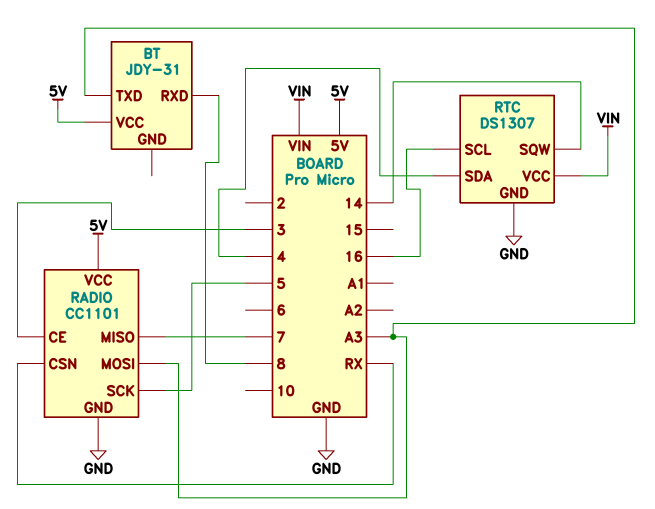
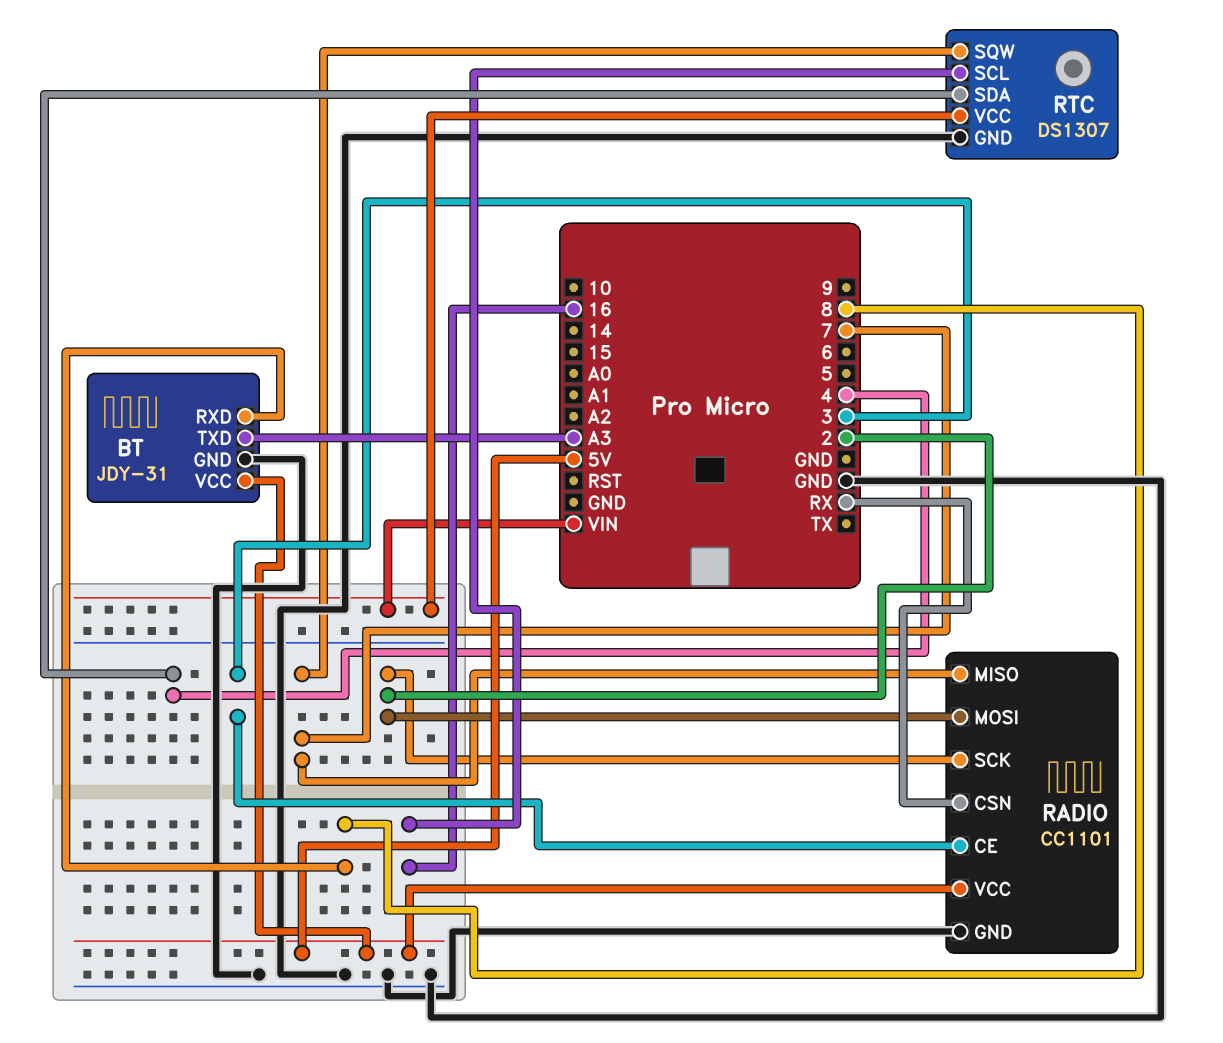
BT pin GND: none -> GND
RADIO pin MOSI: A3 -> 2
RADIO pin SCK: 5 -> 2
RTC pin SQW: 14 -> 7

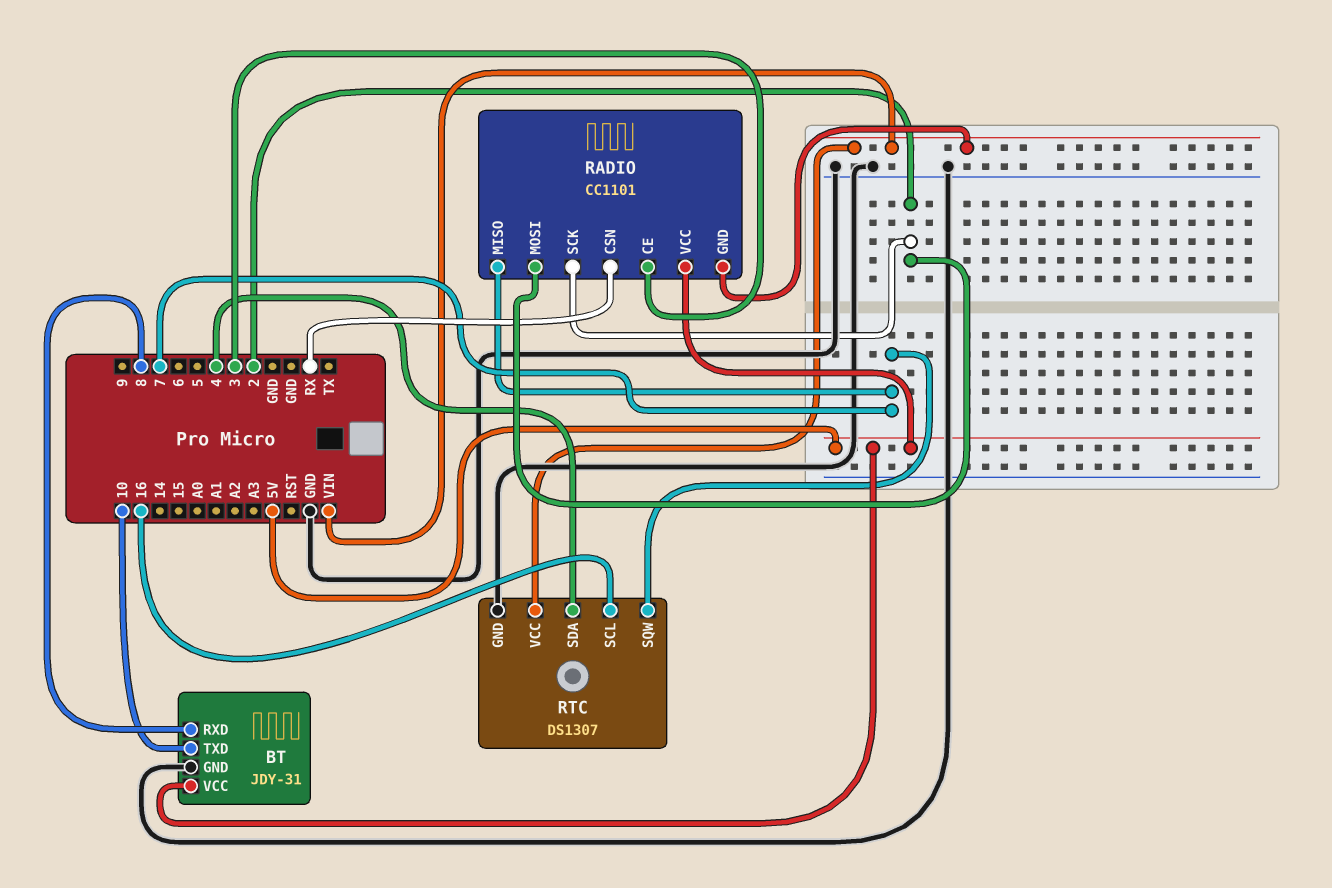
BT pin TXD: A3 -> 10
RADIO pin GND: GND -> VIN

